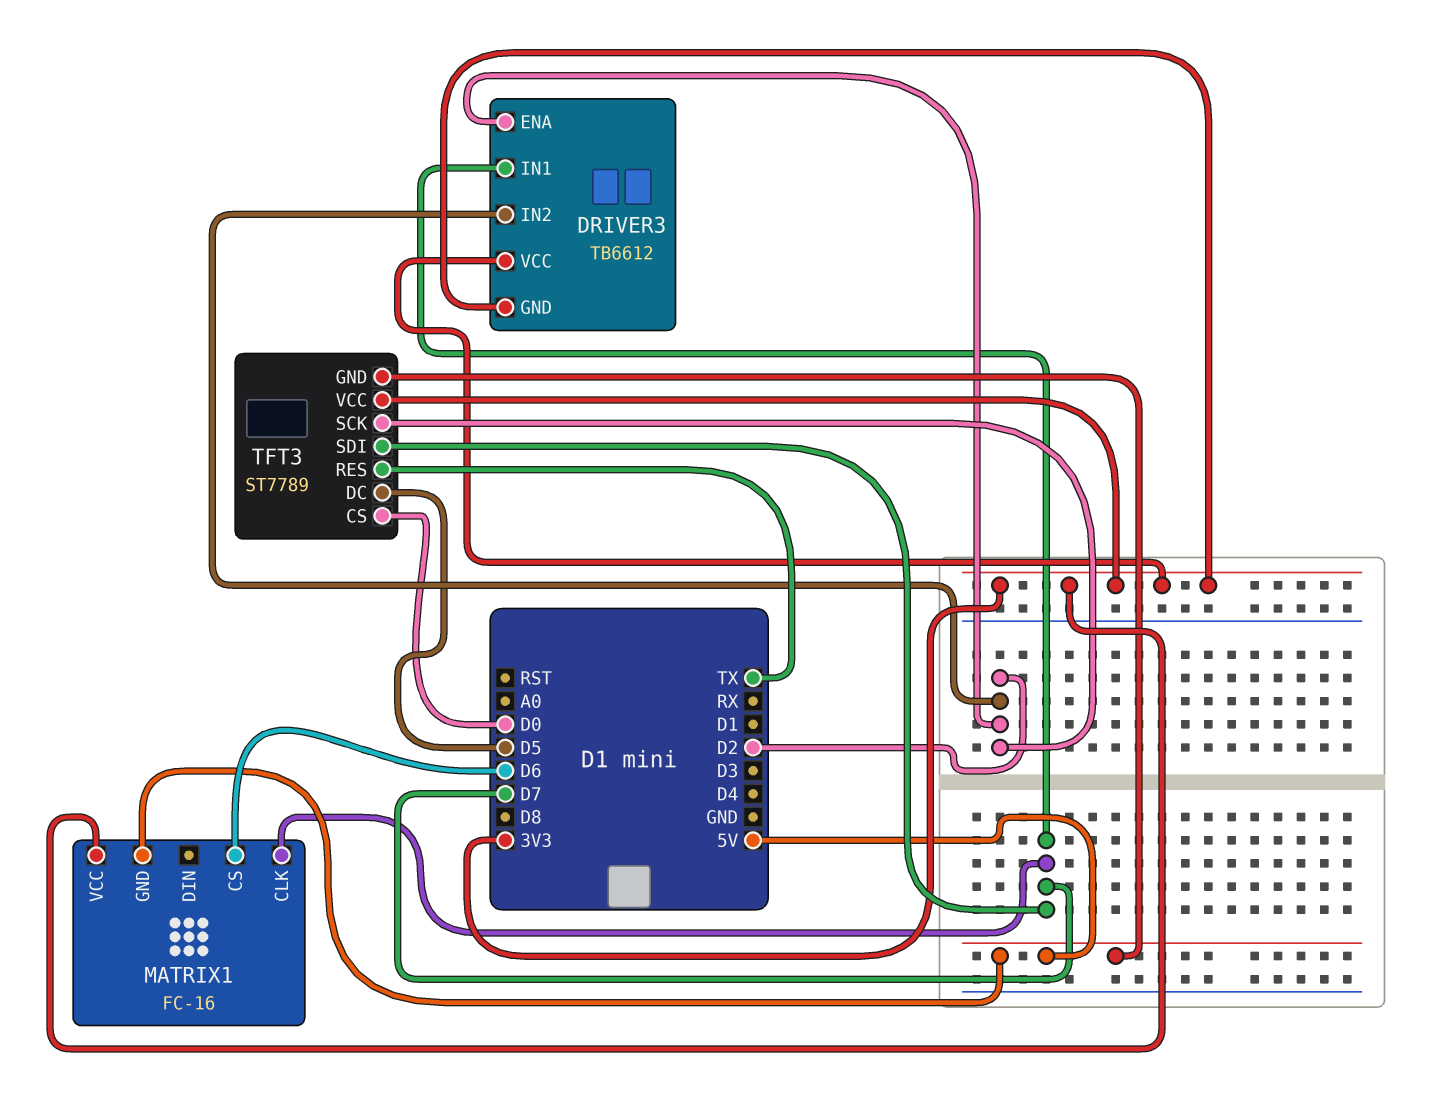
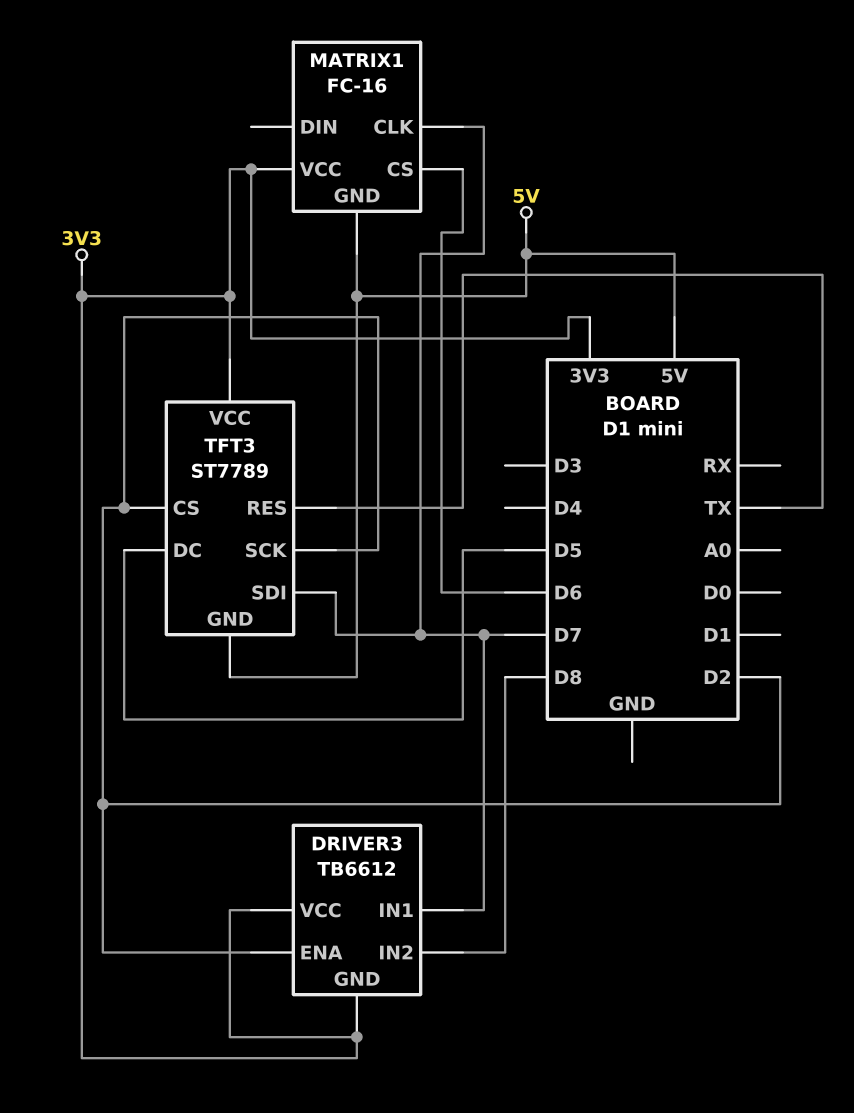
DRIVER3 pin IN2: D2 -> D8
TFT3 pin CS: D0 -> D2

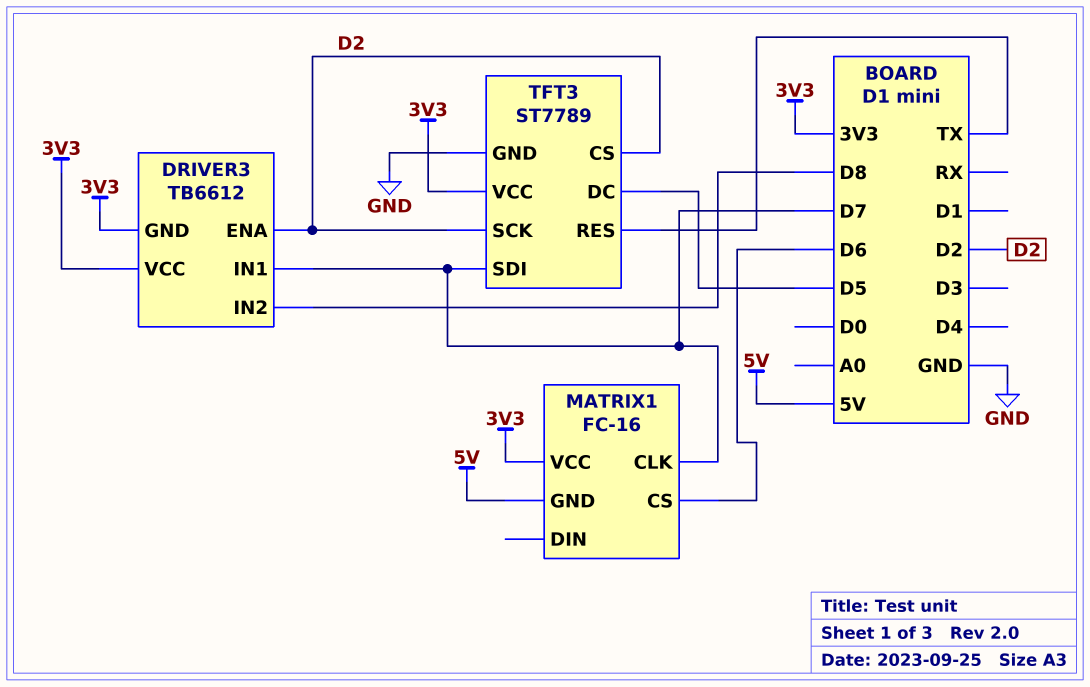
TFT3 pin GND: 5V -> GND

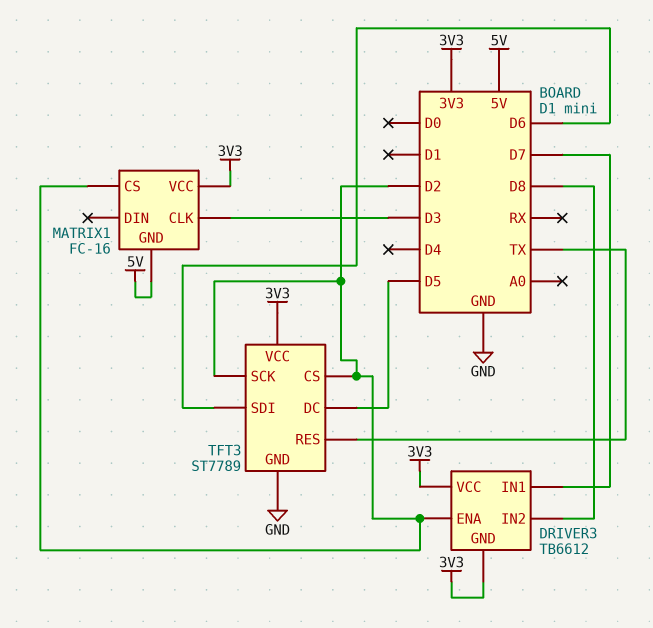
MATRIX1 pin CLK: D7 -> D3
MATRIX1 pin CS: D6 -> D2
TFT3 pin SDI: D7 -> D6

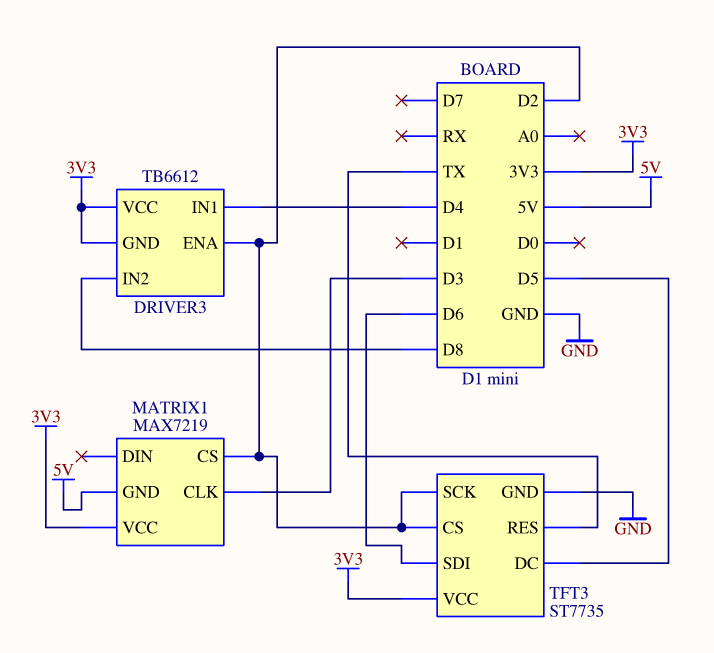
DRIVER3 pin IN1: D7 -> D4
MATRIX1: FC-16 -> MAX7219
TFT3: ST7789 -> ST7735

